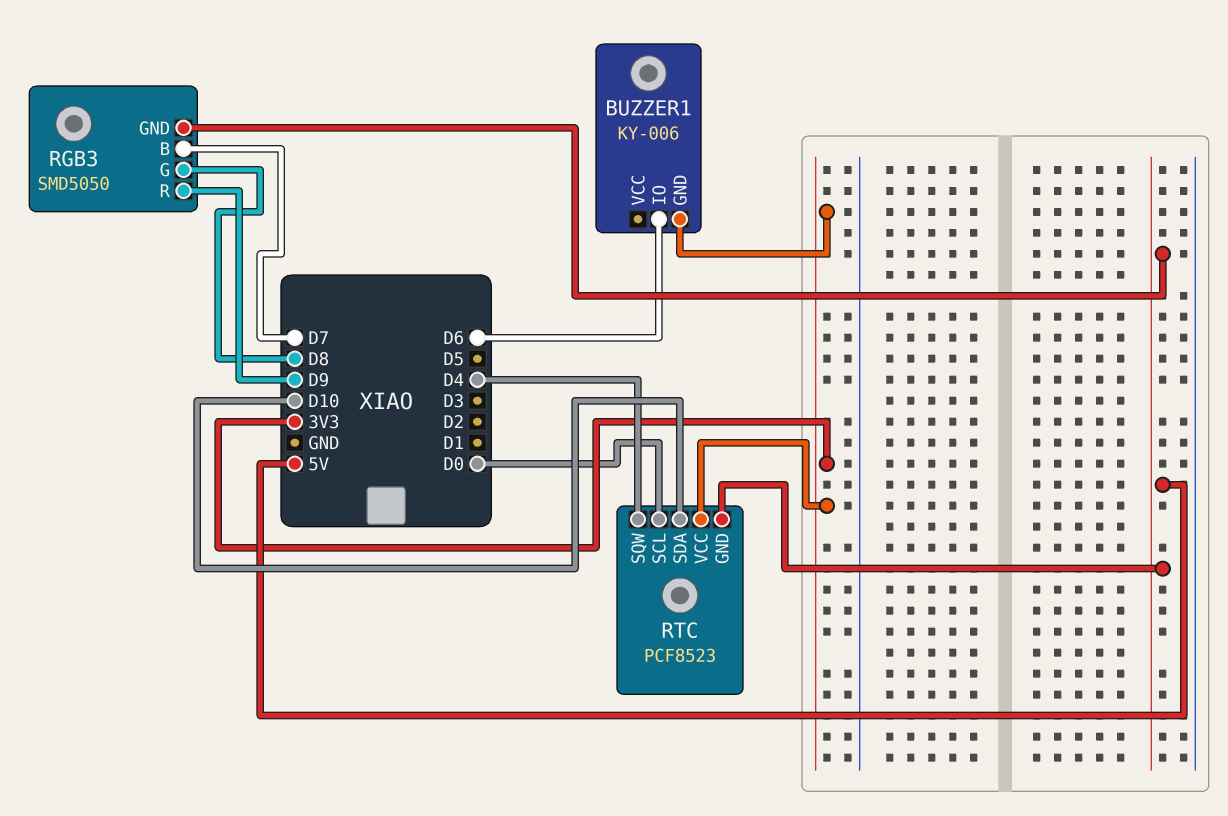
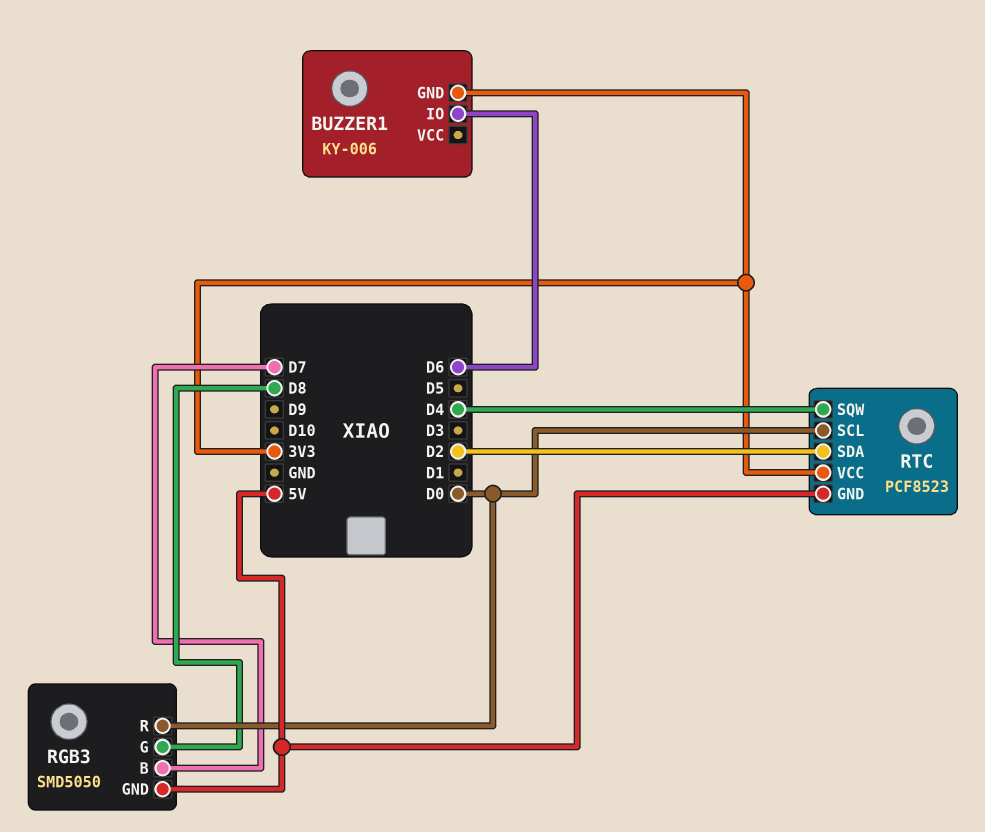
RGB3 pin R: D9 -> D0
RTC pin SDA: D10 -> D2

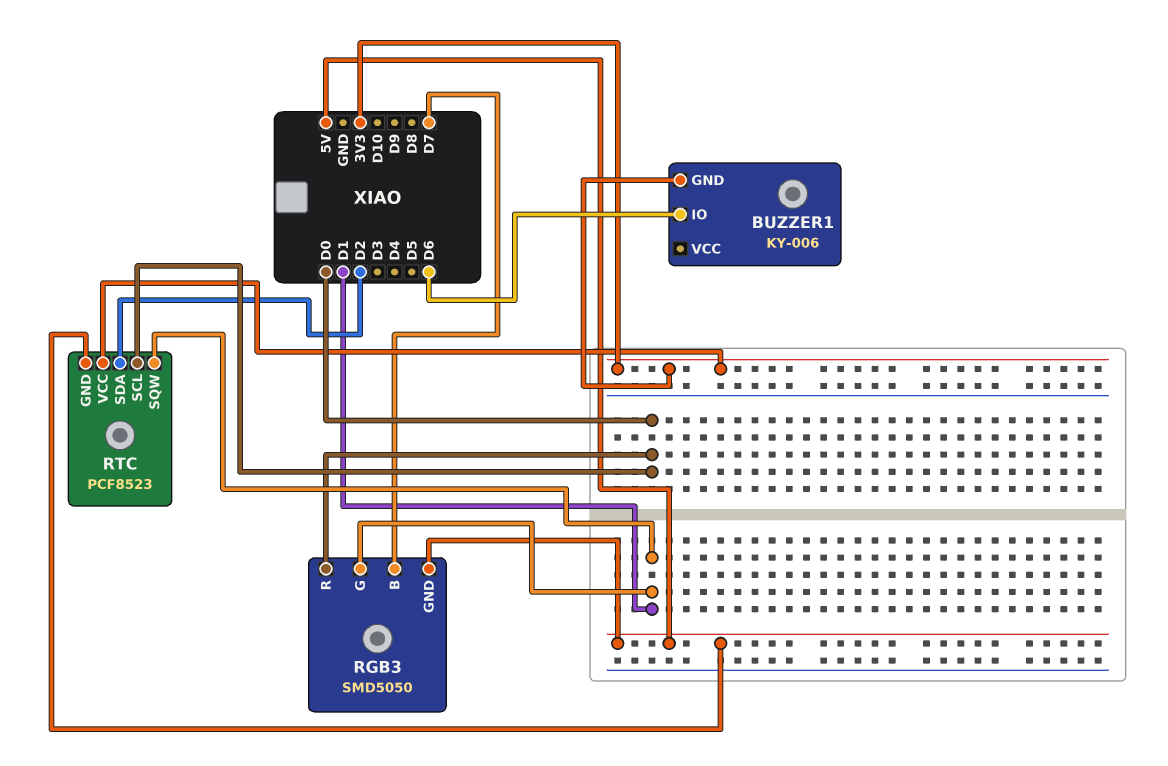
RGB3 pin G: D8 -> D1
RTC pin SQW: D4 -> D1

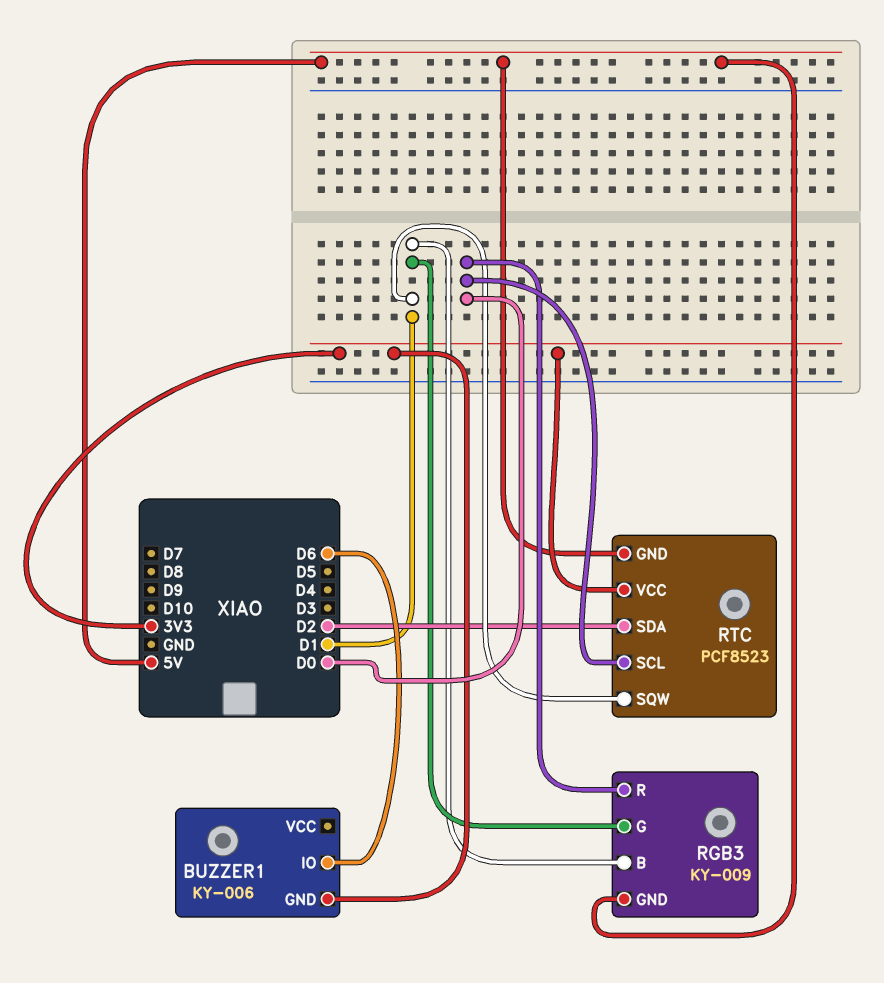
RGB3: SMD5050 -> KY-009
RGB3 pin B: D7 -> D1

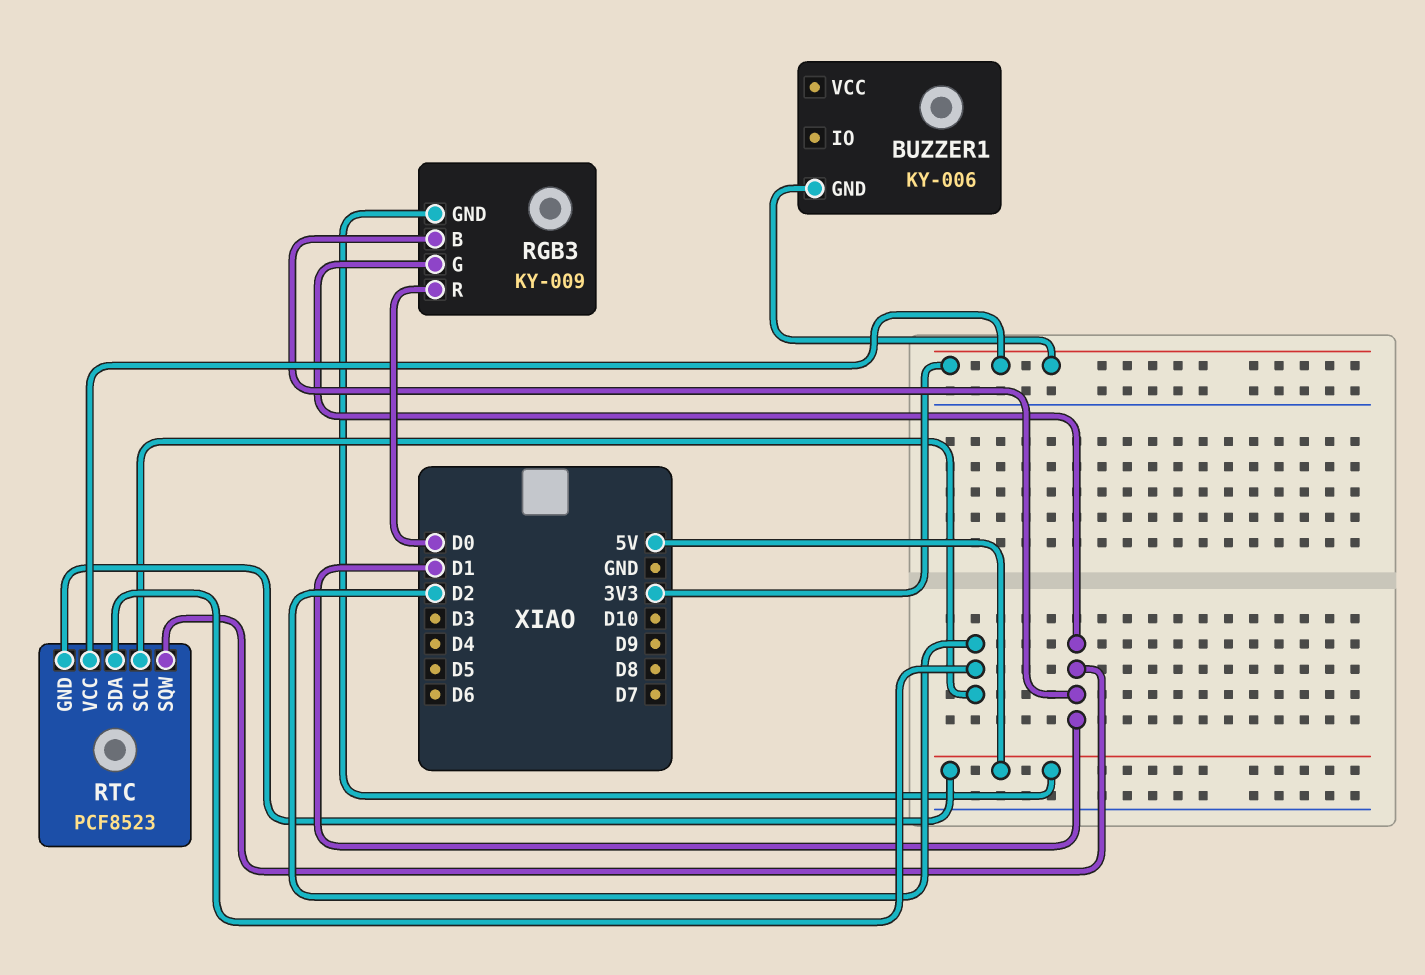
BUZZER1 pin IO: D6 -> none
RTC pin SCL: D0 -> D2

